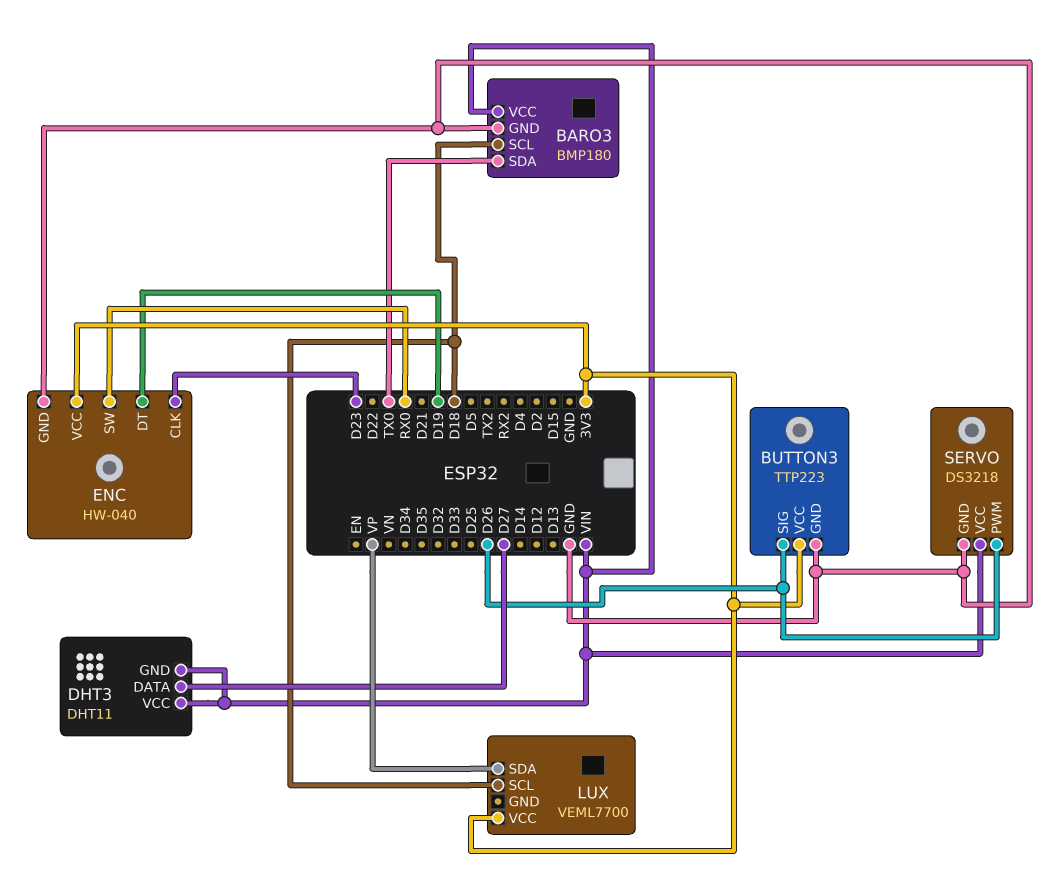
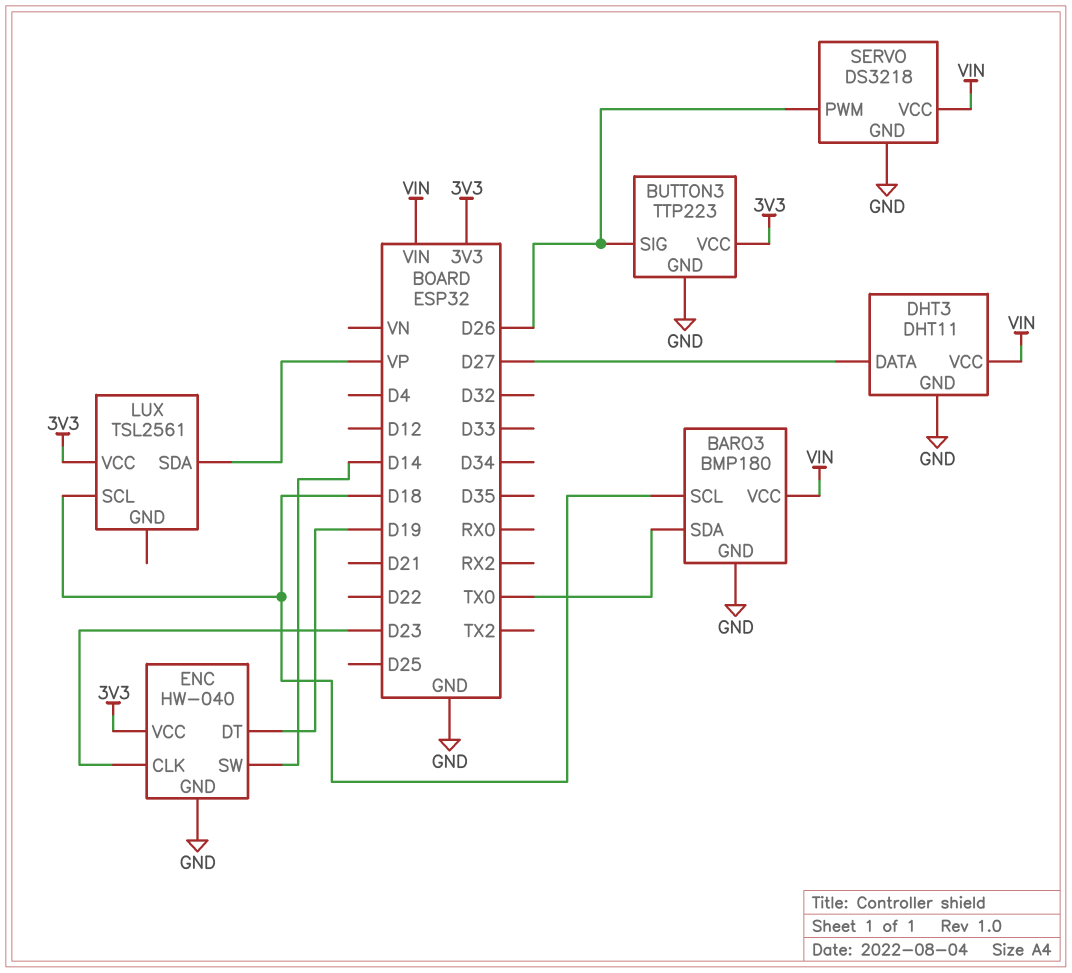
DHT3 pin GND: VIN -> GND
ENC pin SW: RX0 -> D14
LUX: VEML7700 -> TSL2561

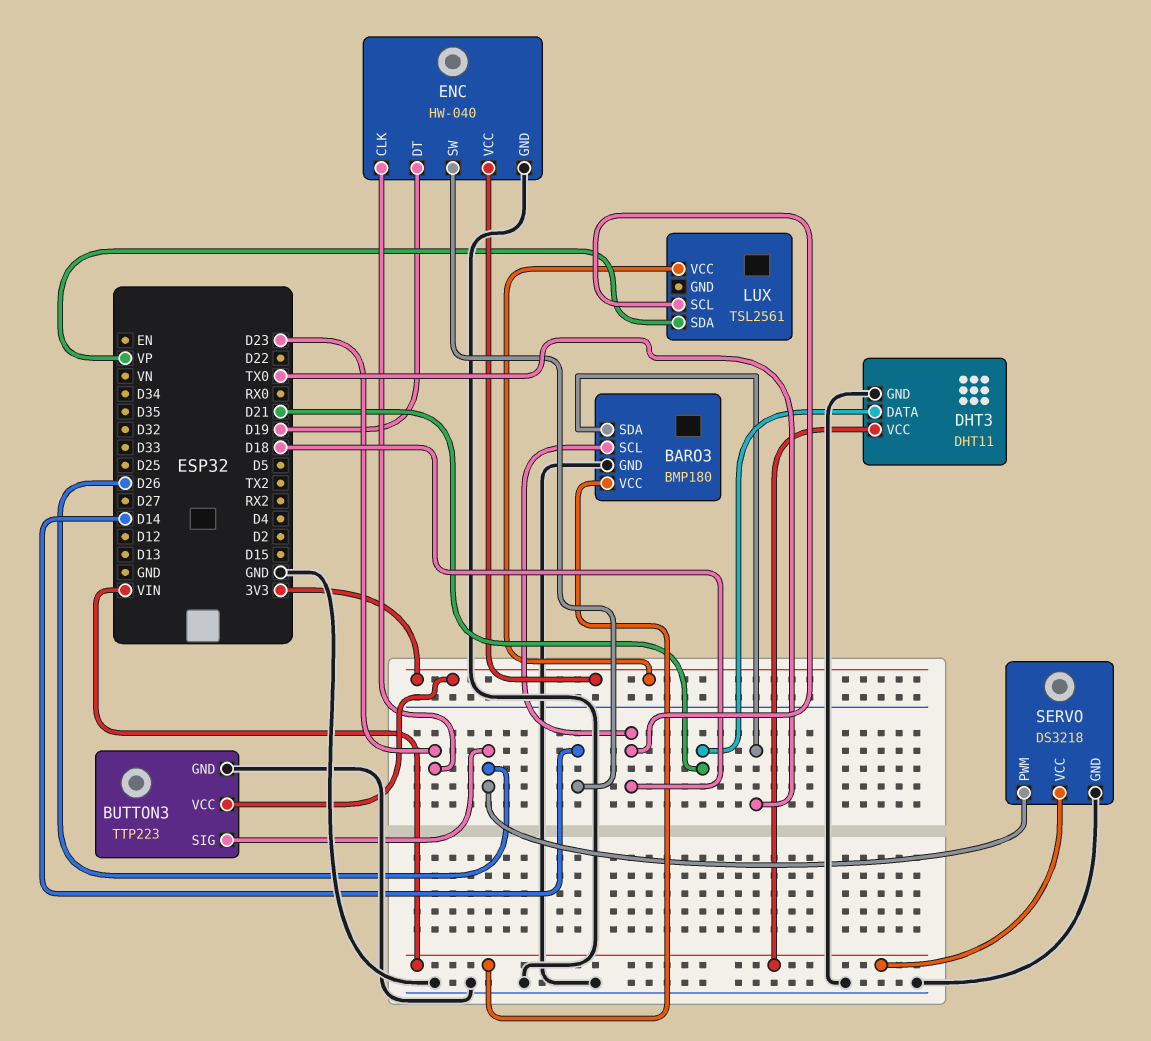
DHT3 pin DATA: D27 -> D21

